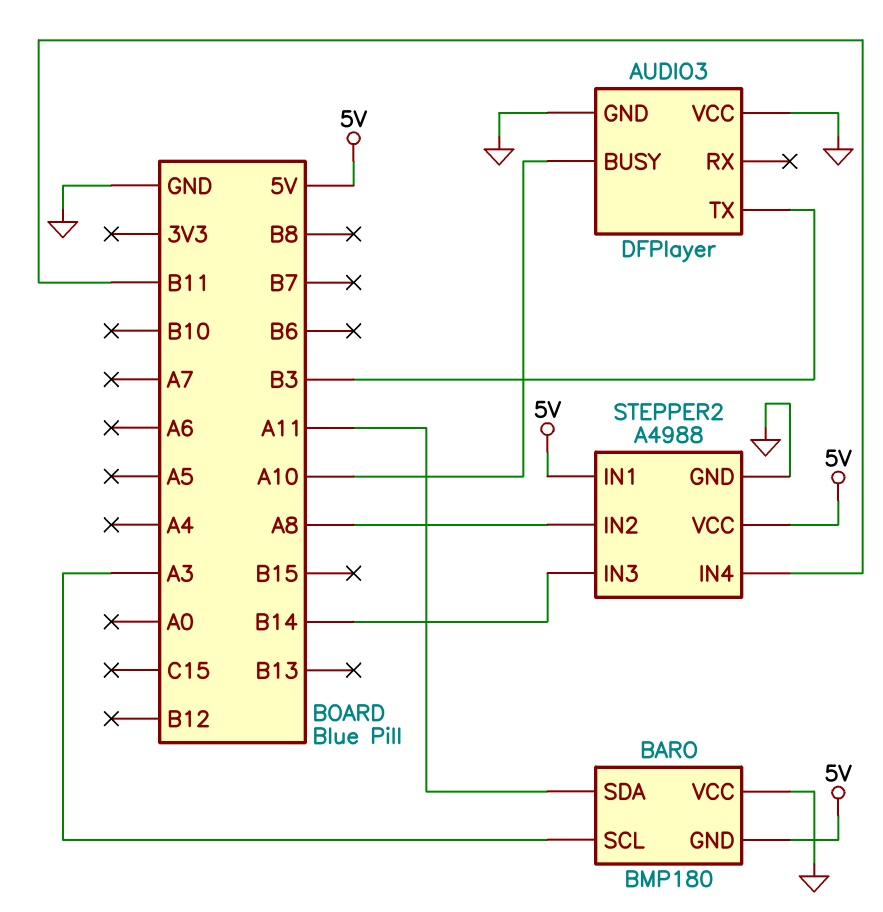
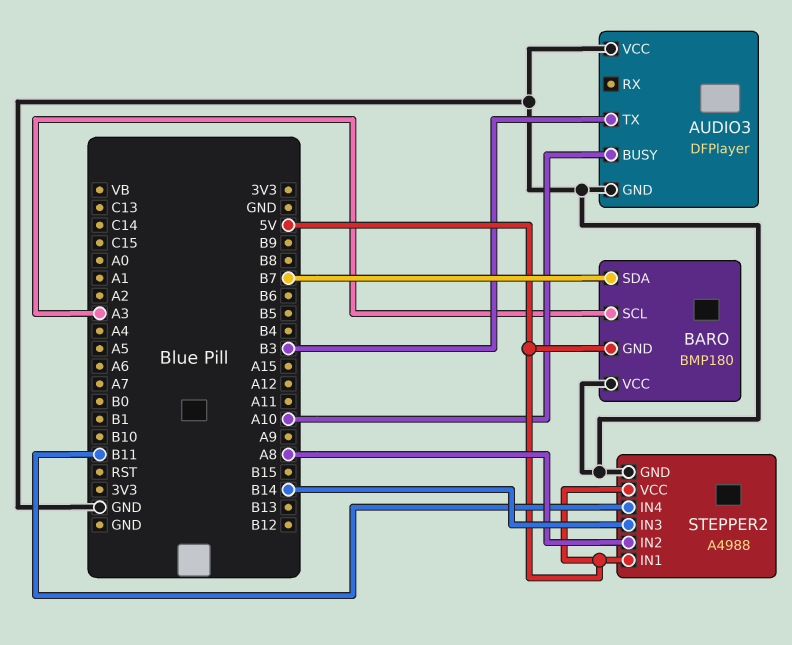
BARO pin SDA: A11 -> B7

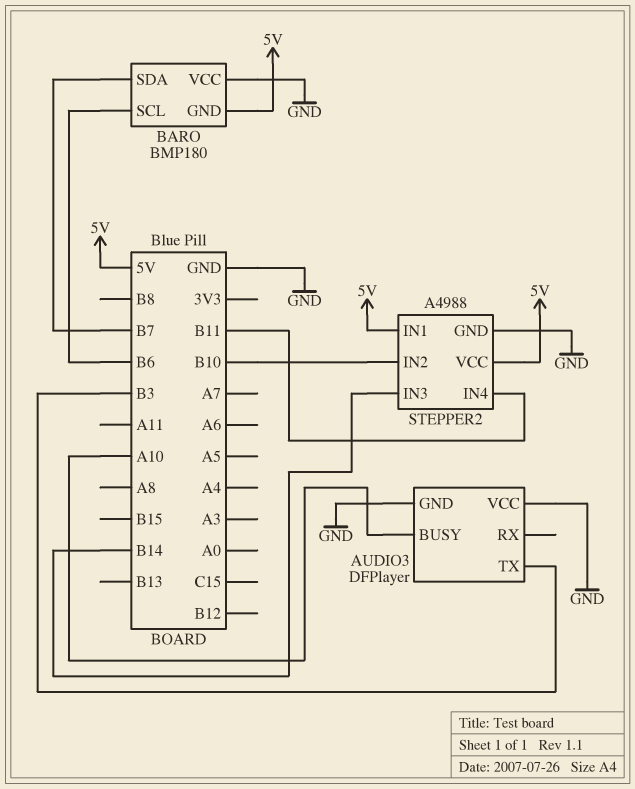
BARO pin SCL: A3 -> B6
STEPPER2 pin IN2: A8 -> B10

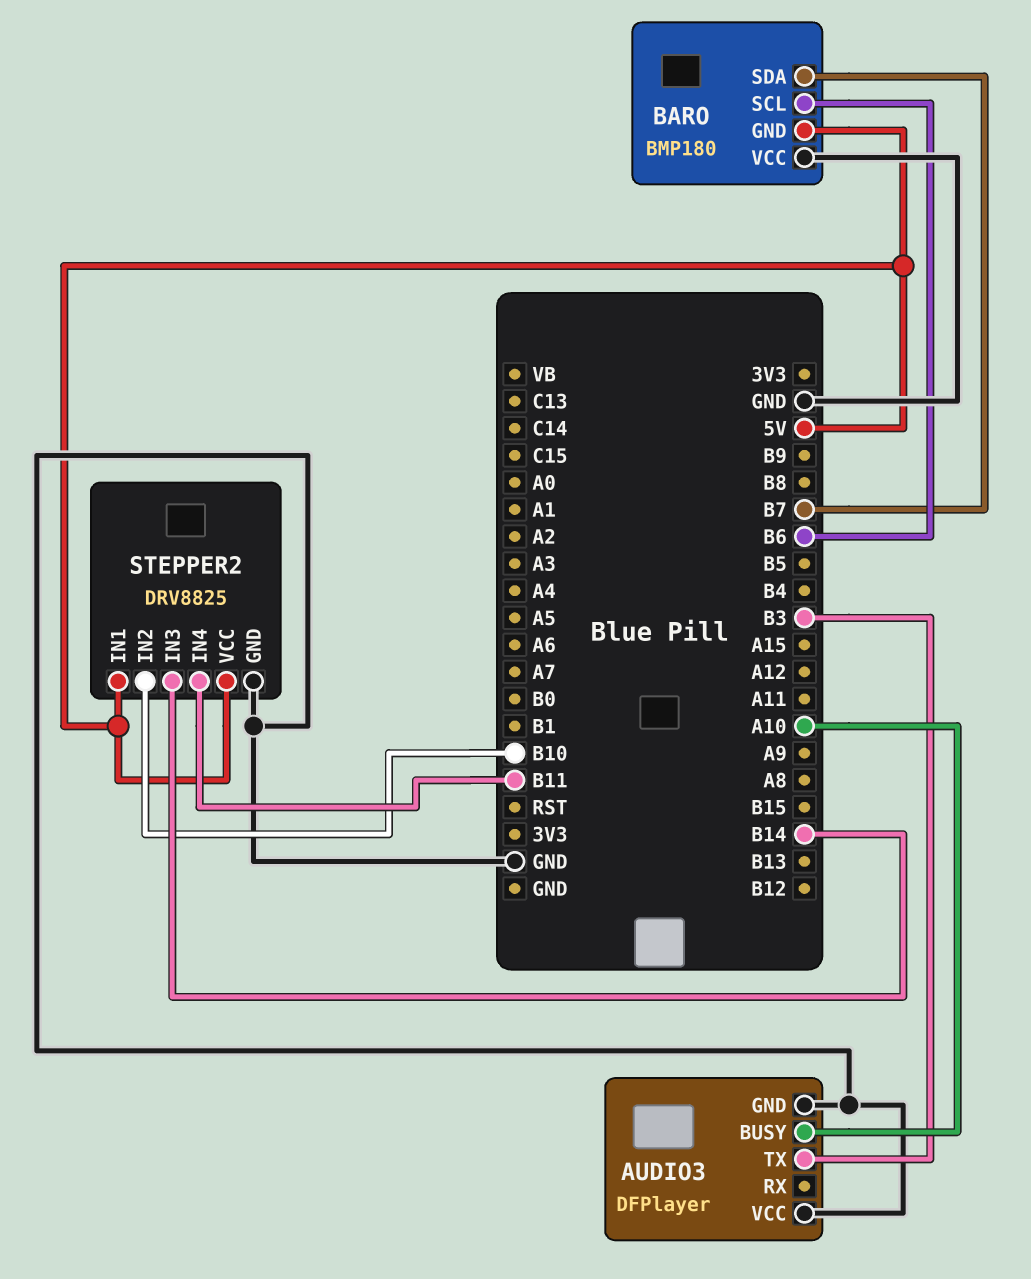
STEPPER2: A4988 -> DRV8825

